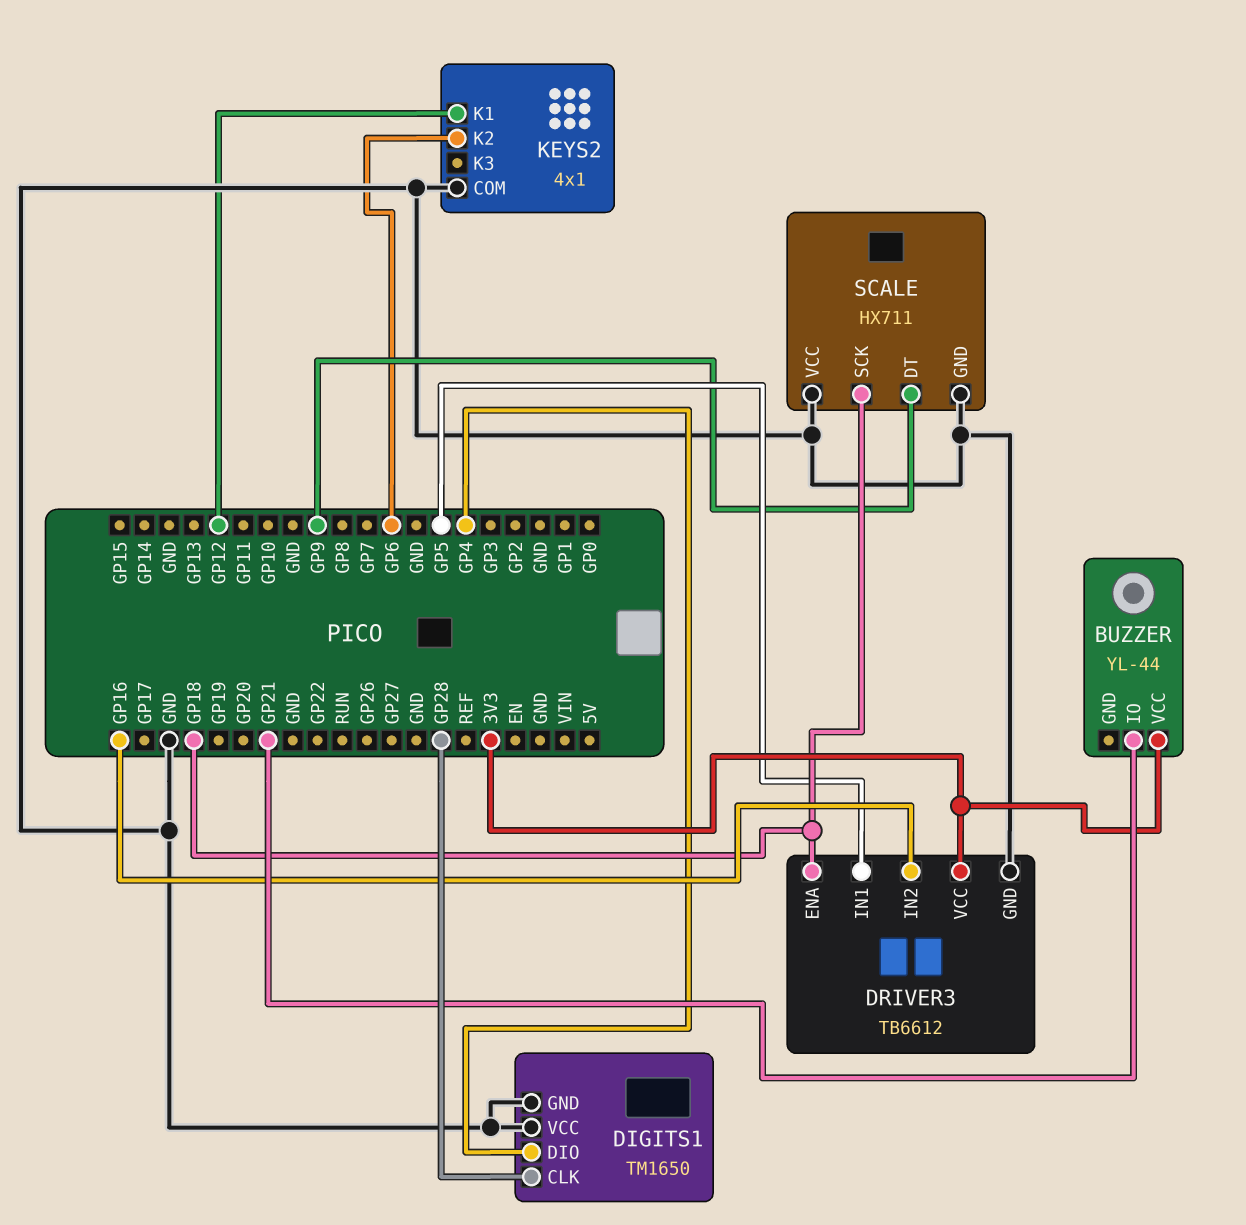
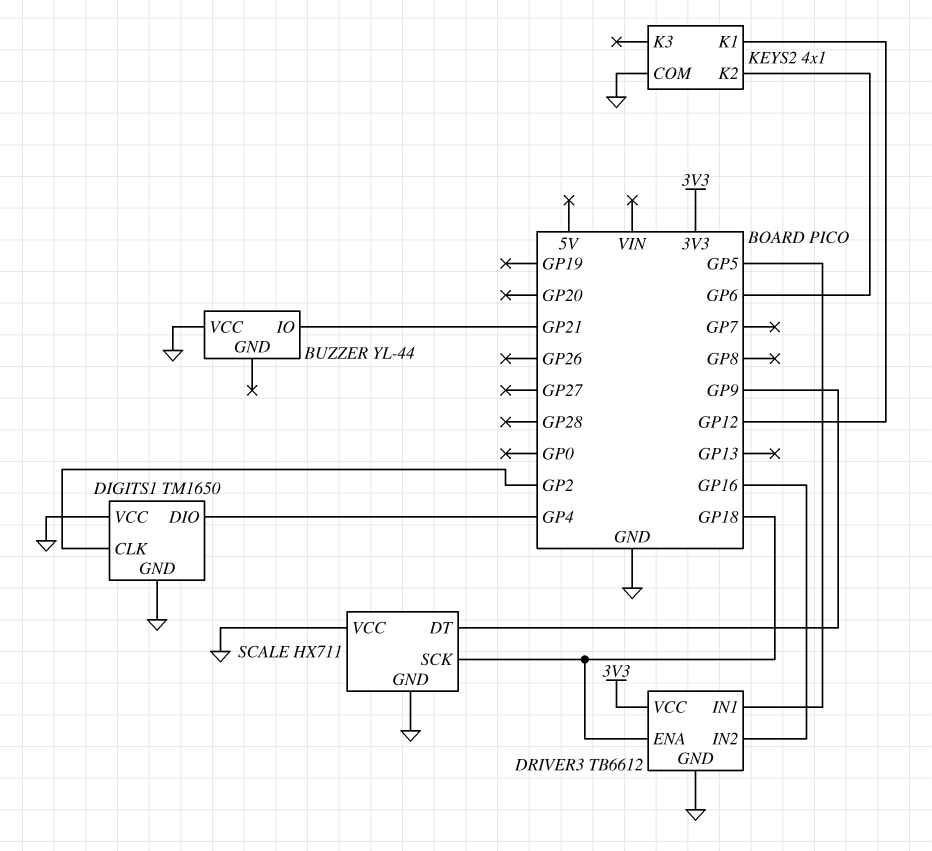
BUZZER pin VCC: 3V3 -> GND
DIGITS1 pin CLK: GP28 -> GP2

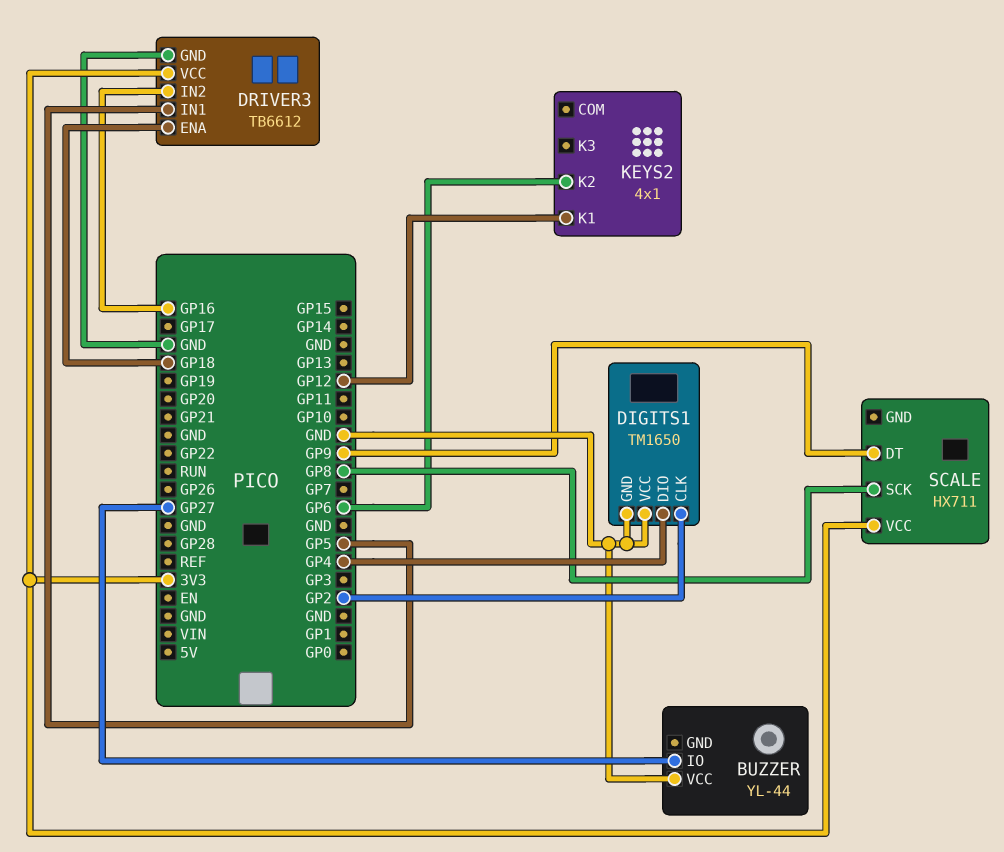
BUZZER pin IO: GP21 -> GP27
KEYS2 pin COM: GND -> none
SCALE pin GND: GND -> none
SCALE pin SCK: GP18 -> GP8
SCALE pin VCC: GND -> 3V3

